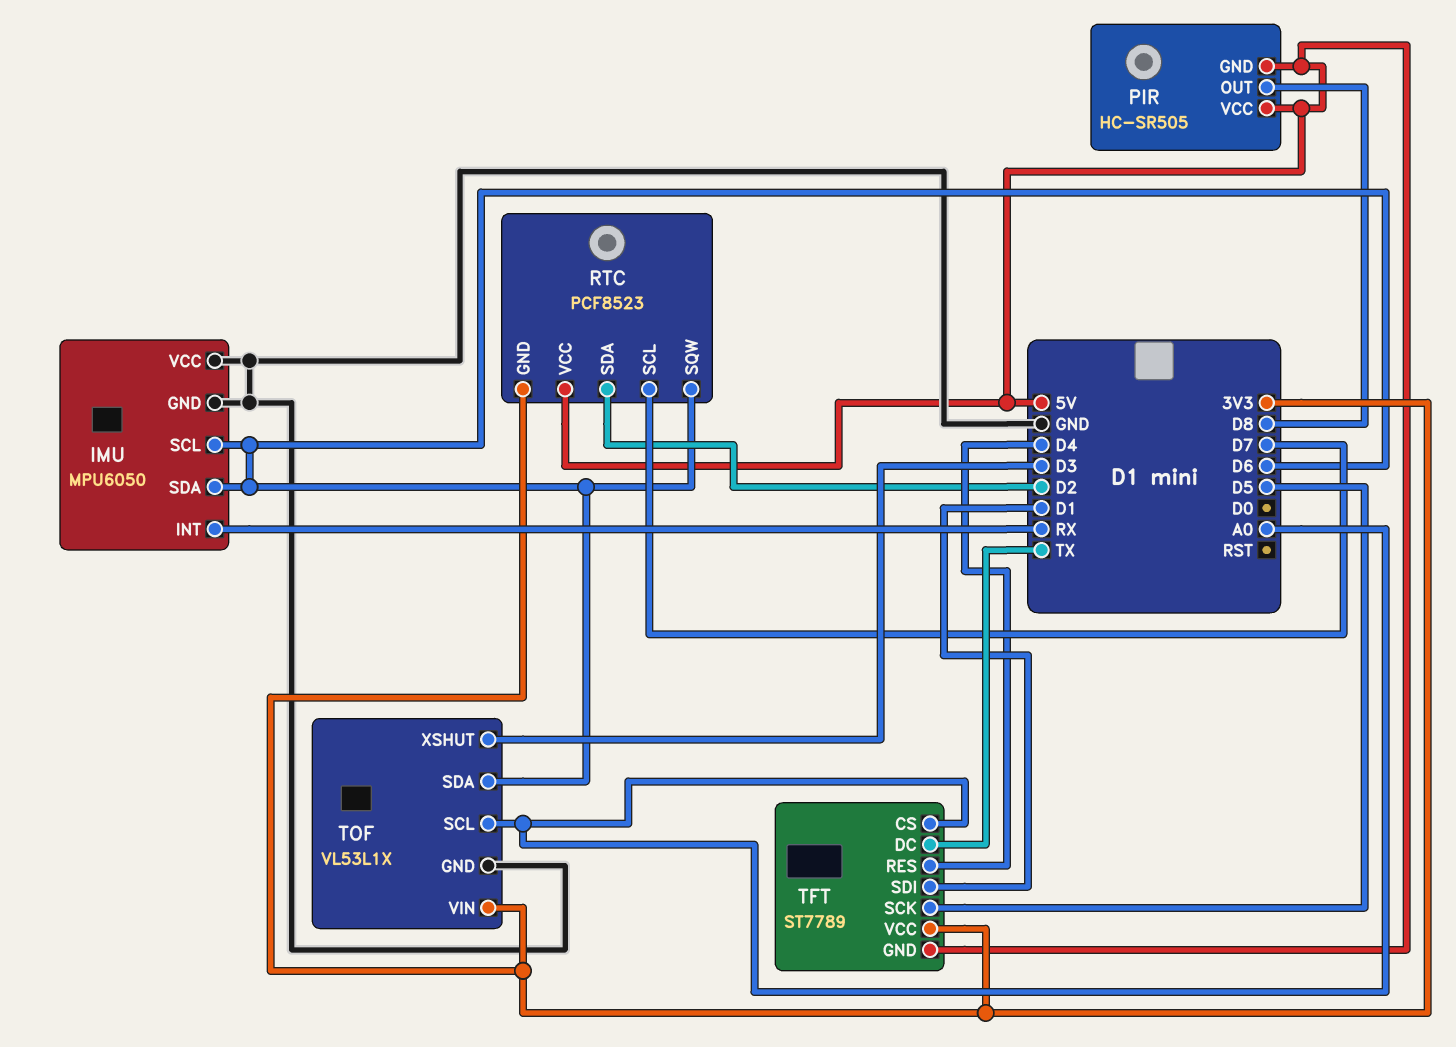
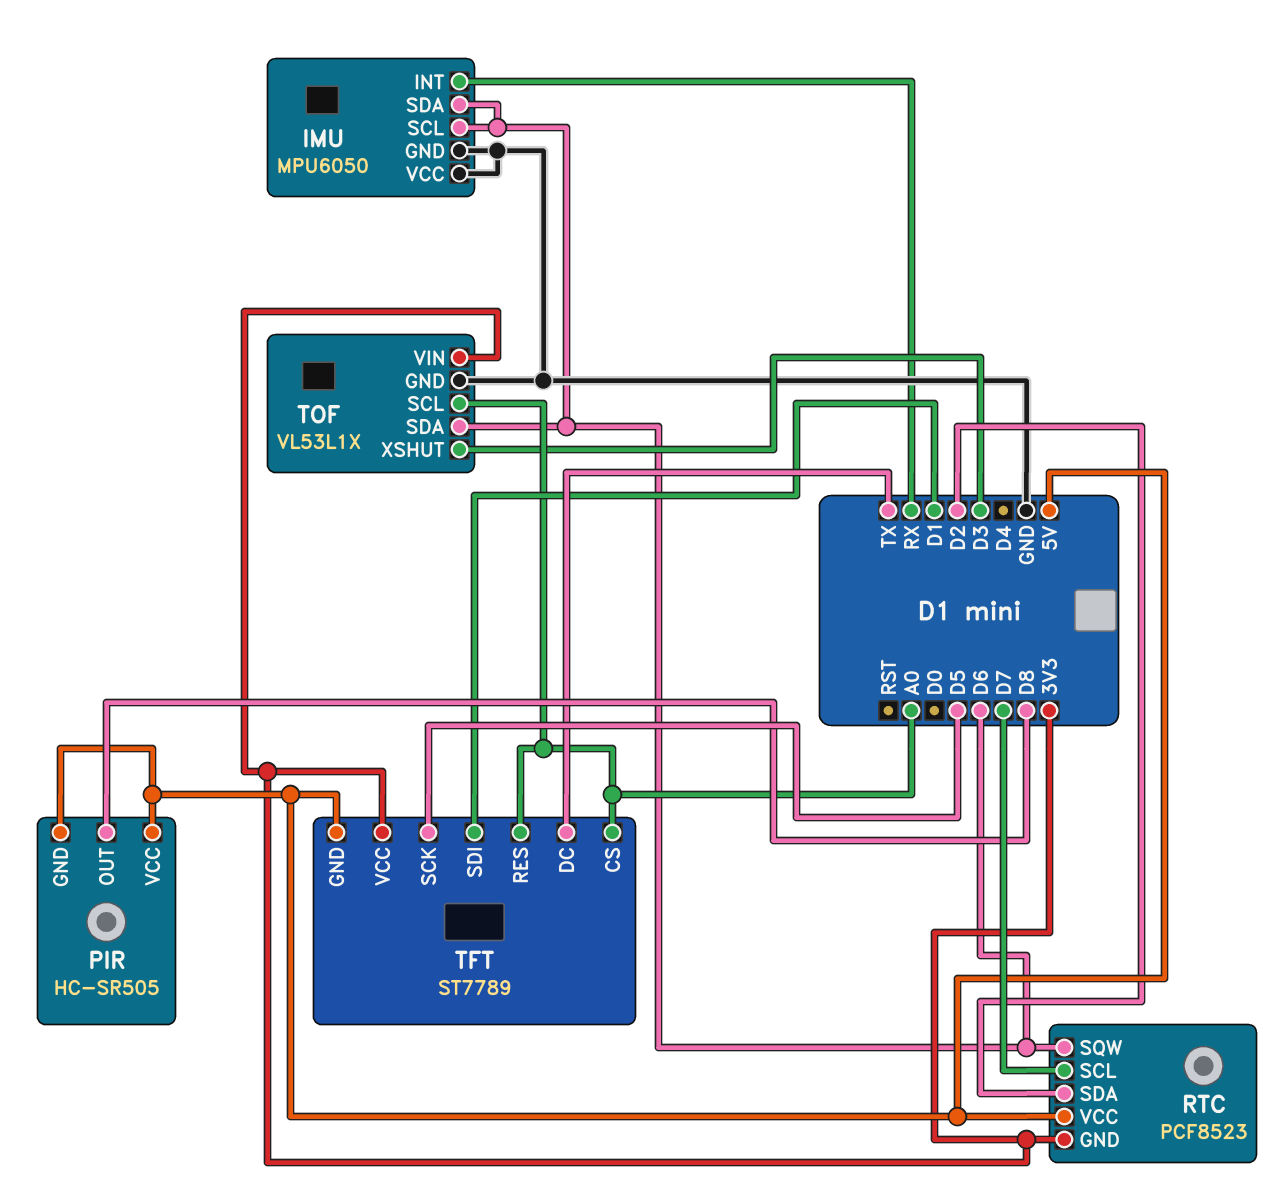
TFT pin RES: D4 -> A0

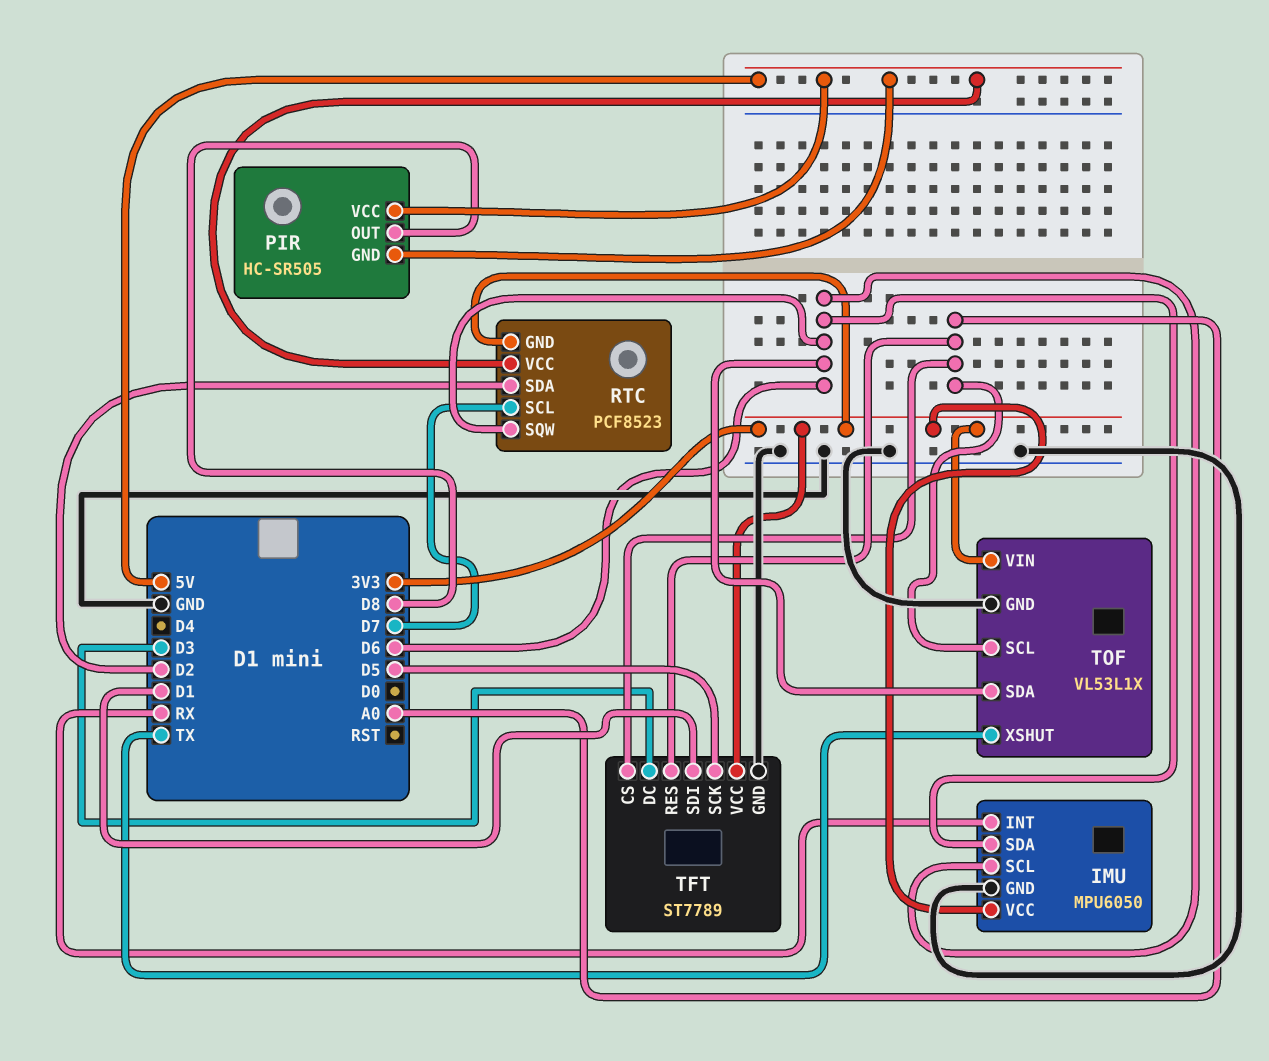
IMU pin VCC: GND -> 3V3
TFT pin DC: TX -> D3
TFT pin GND: 5V -> GND
TOF pin XSHUT: D3 -> TX

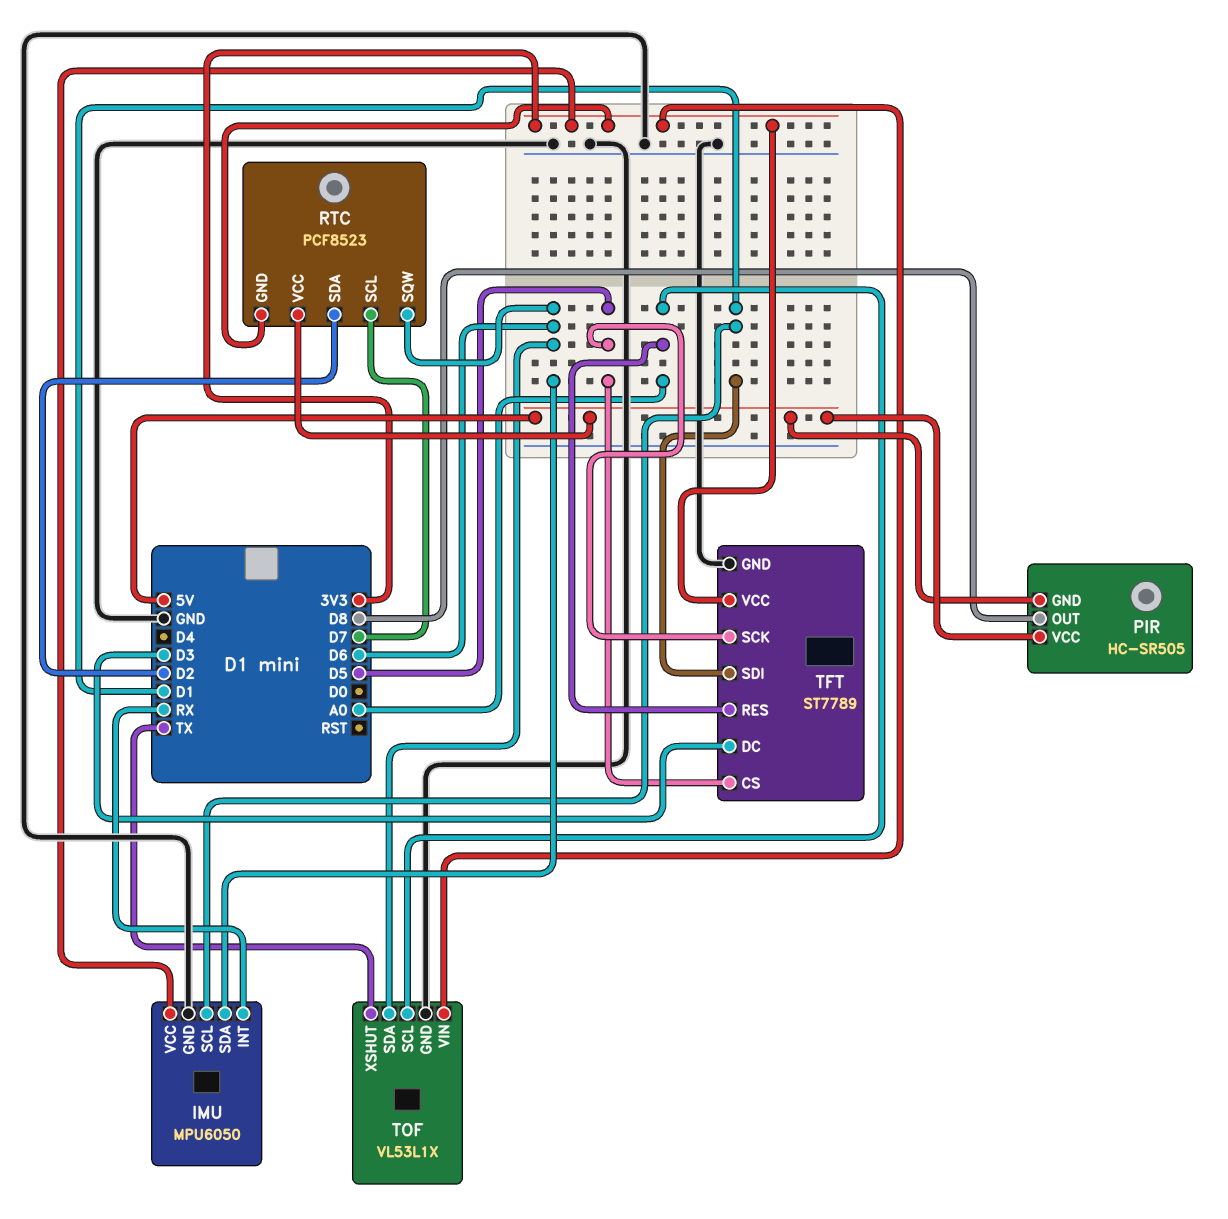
IMU pin SCL: D6 -> D1
TFT pin CS: A0 -> D5

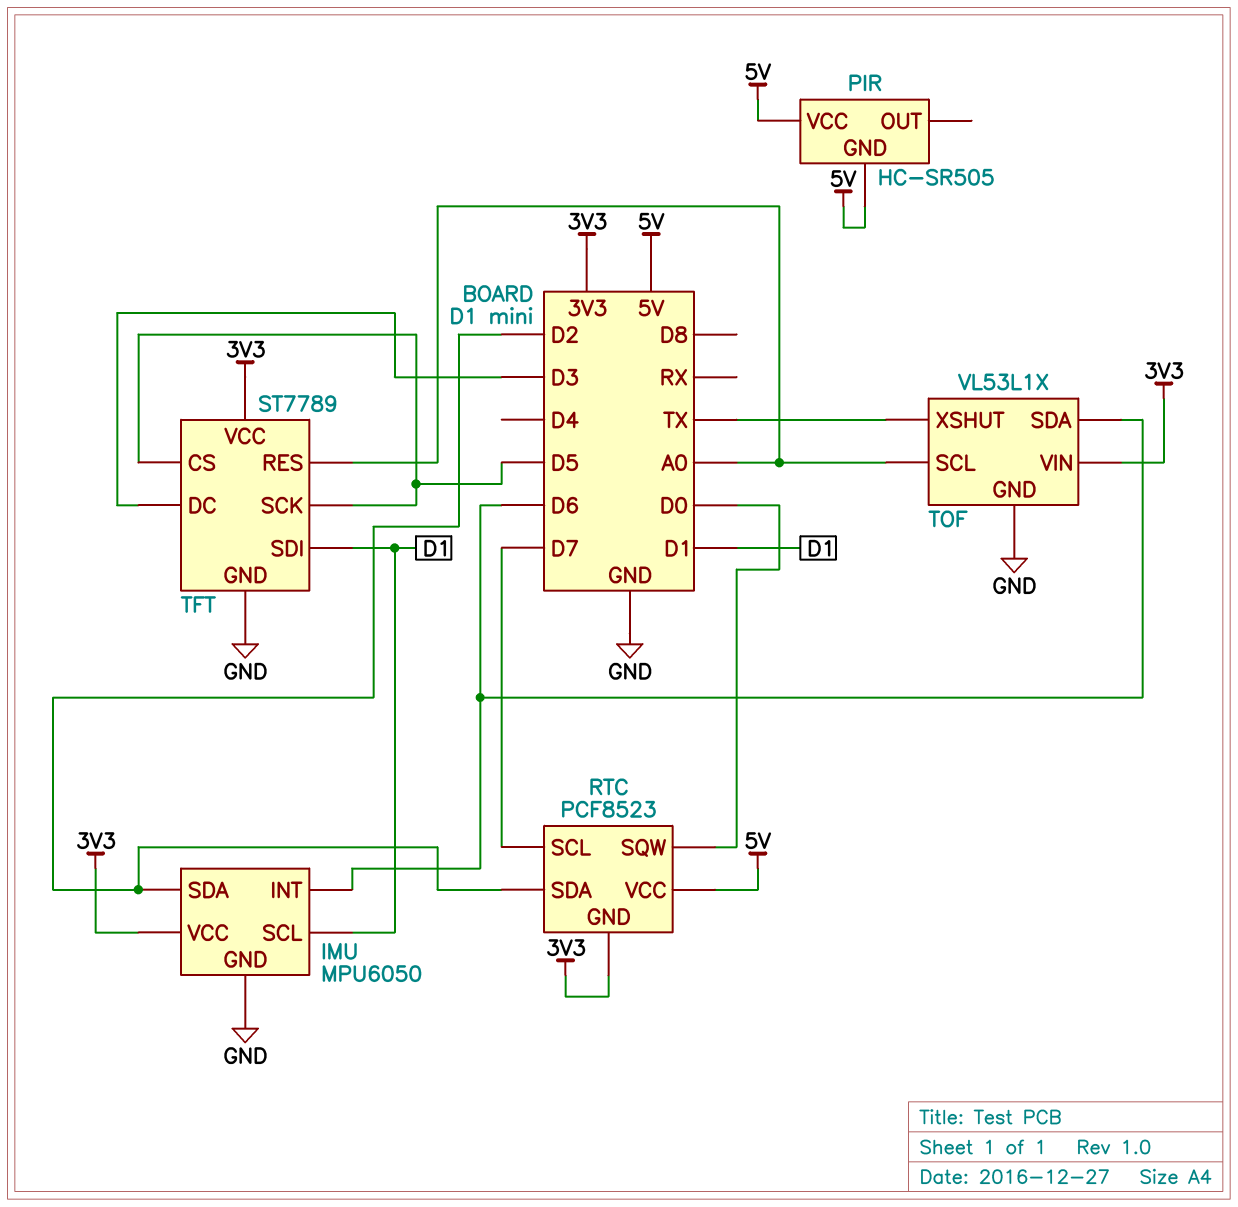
IMU pin INT: RX -> D6
IMU pin SDA: D6 -> D2
PIR pin OUT: D8 -> none
RTC pin SQW: D6 -> D0

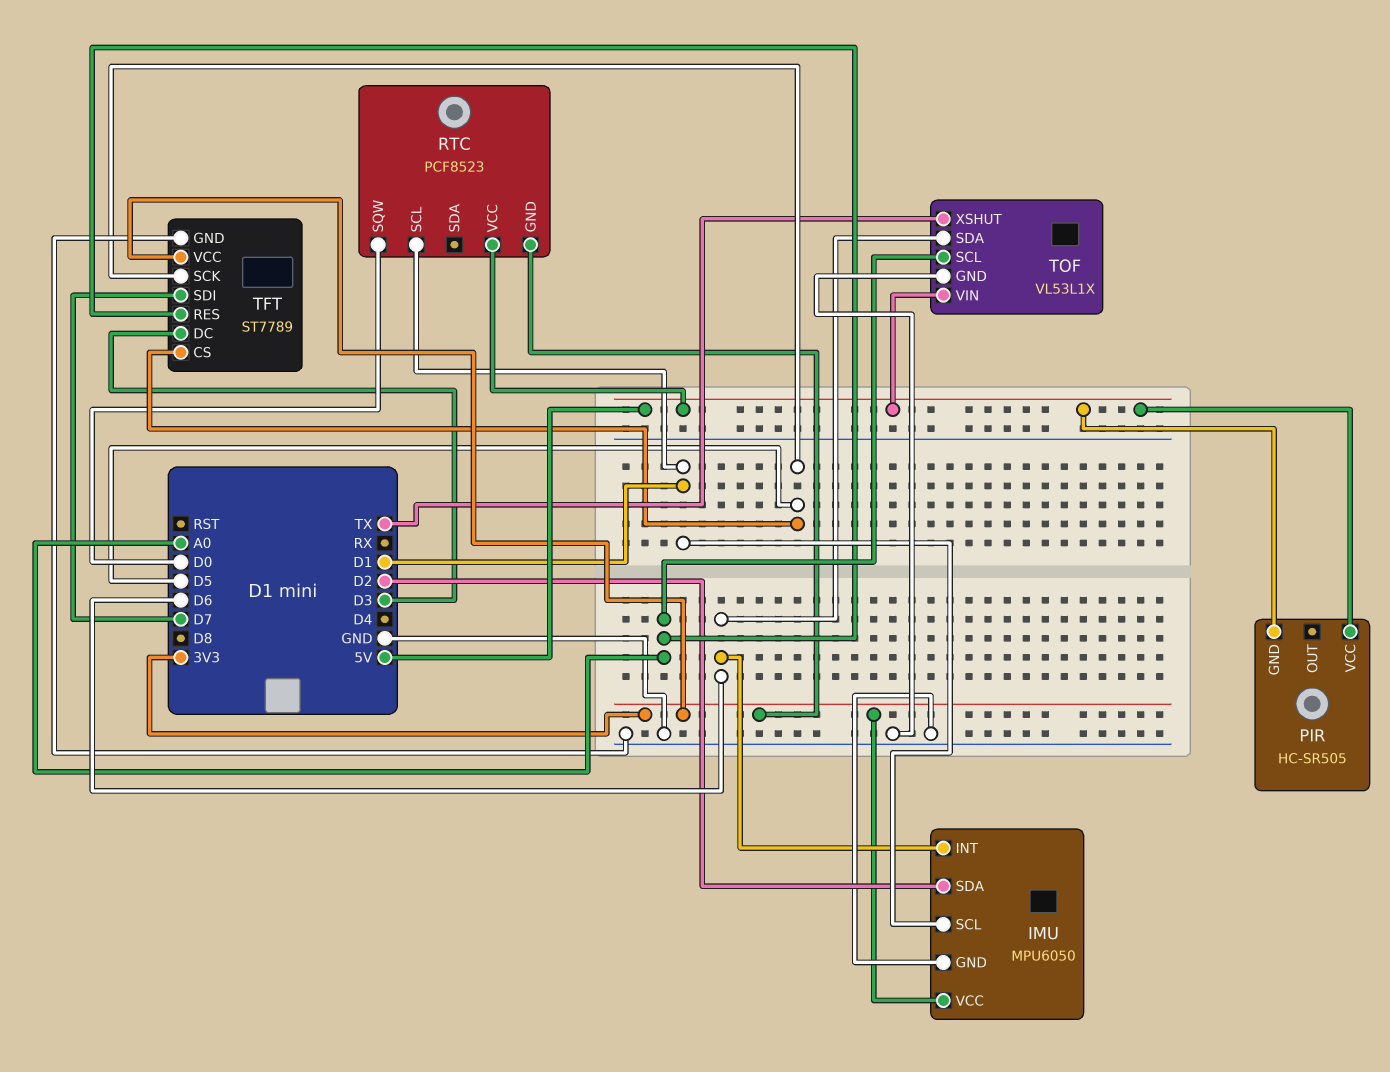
RTC pin SCL: D7 -> D1
RTC pin SDA: D2 -> none
TFT pin SDI: D1 -> D7
TOF pin VIN: 3V3 -> 5V

